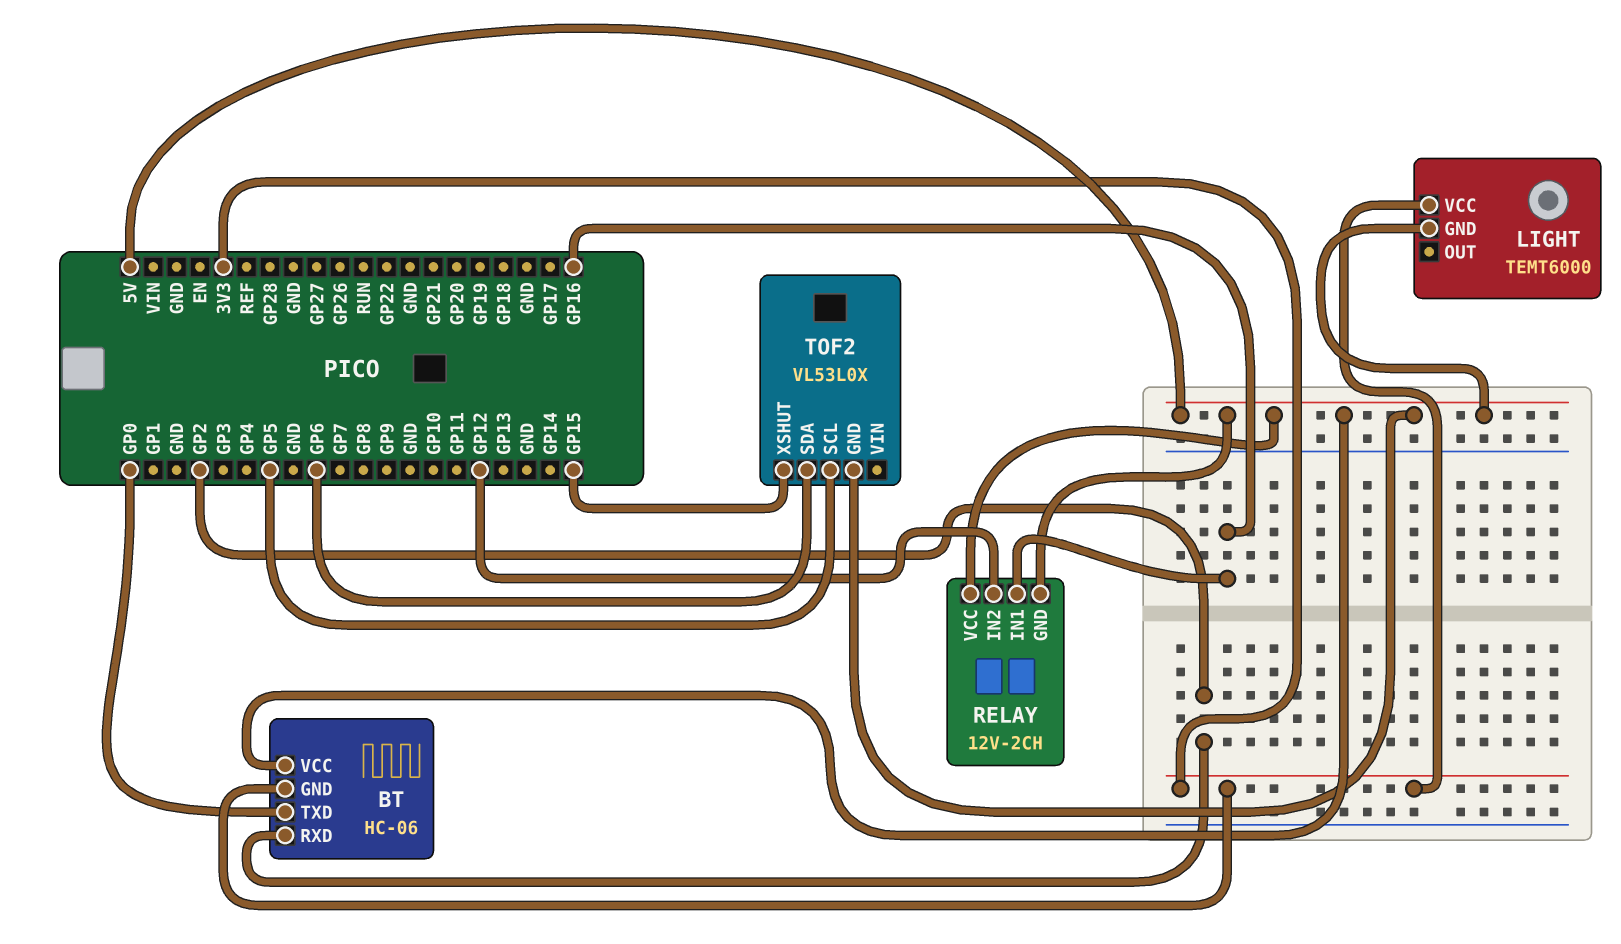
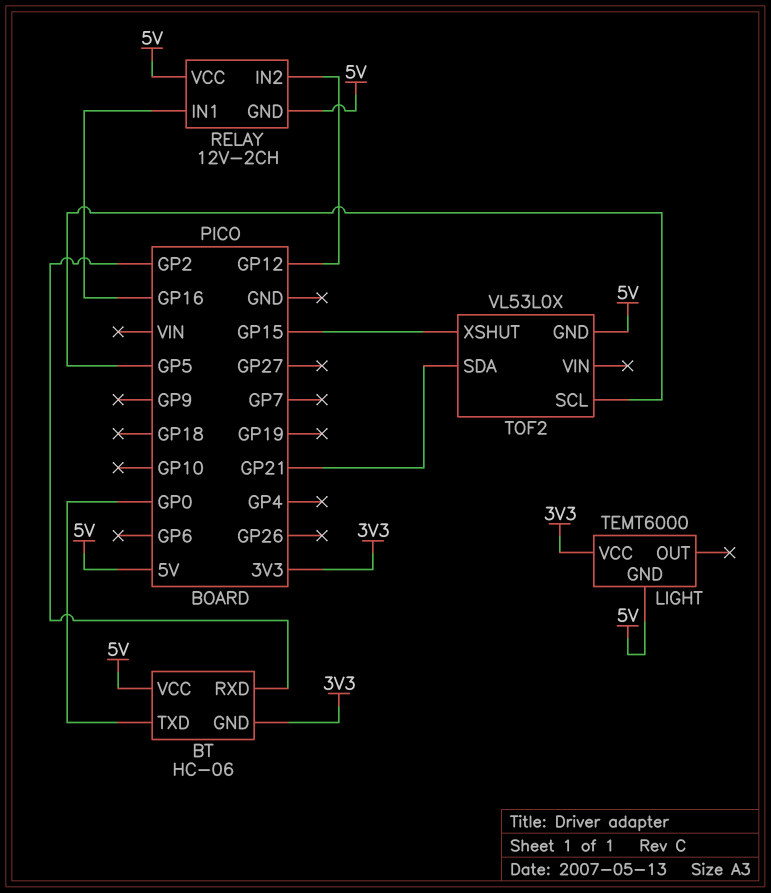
TOF2 pin SDA: GP6 -> GP21

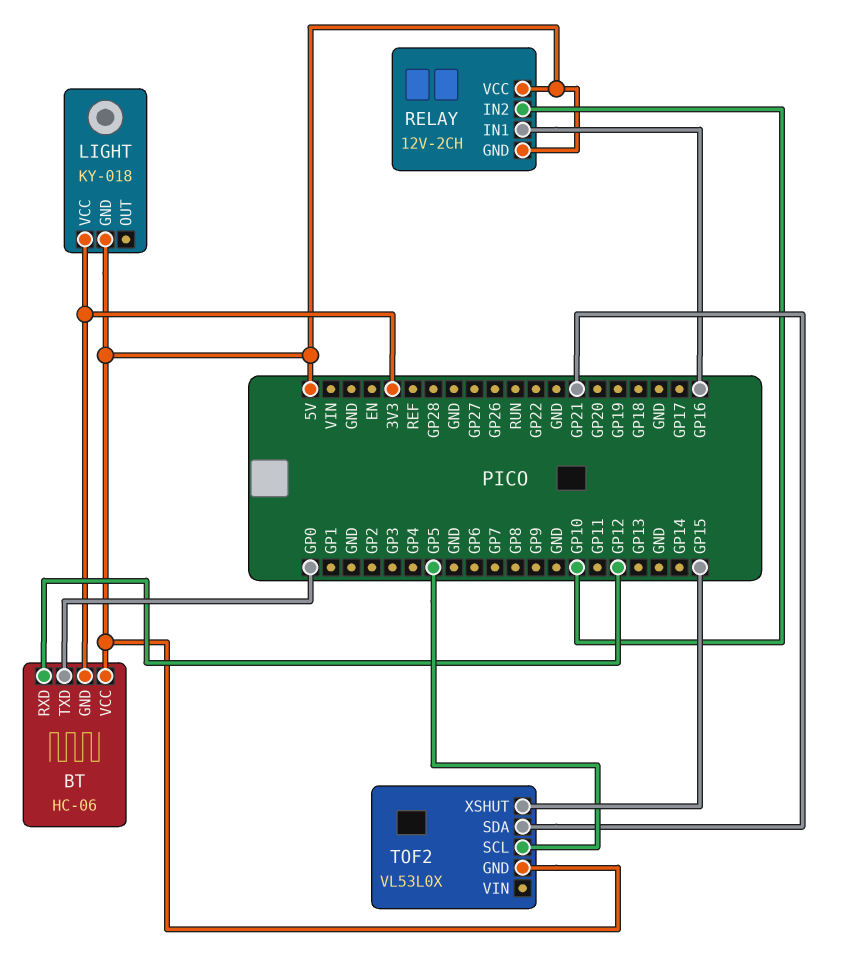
BT pin RXD: GP2 -> GP12
LIGHT: TEMT6000 -> KY-018
RELAY pin IN2: GP12 -> GP10

